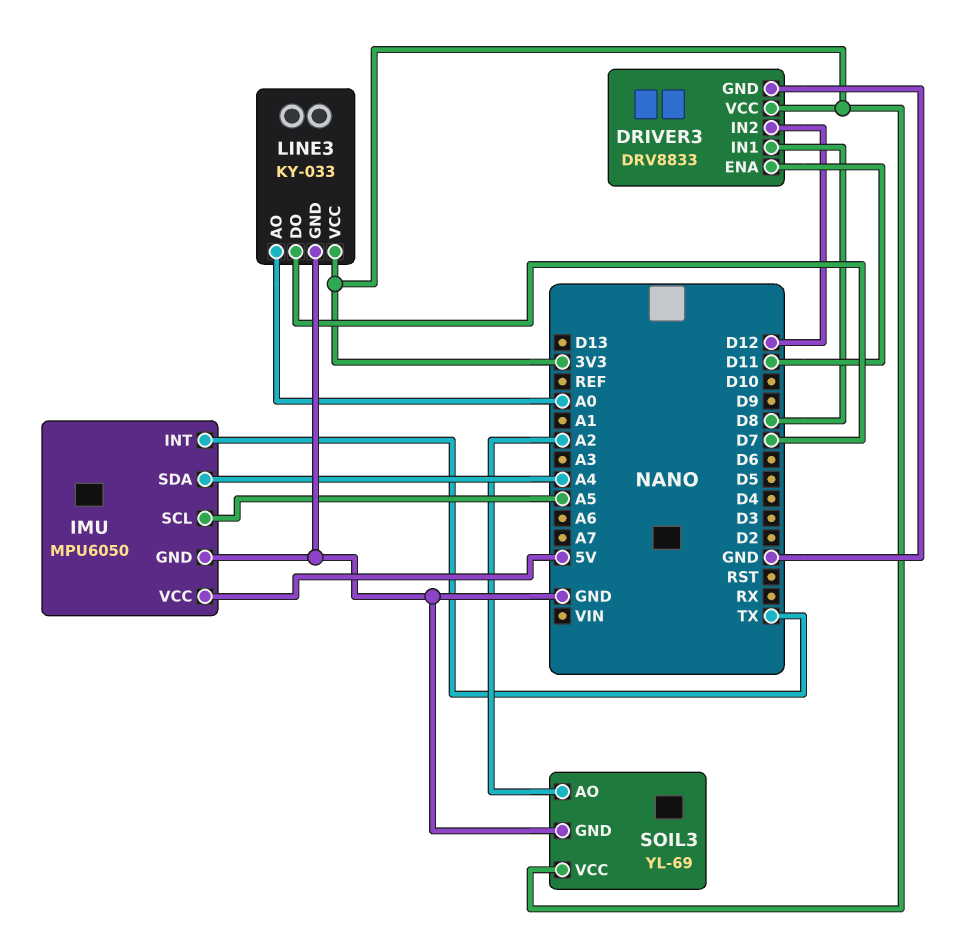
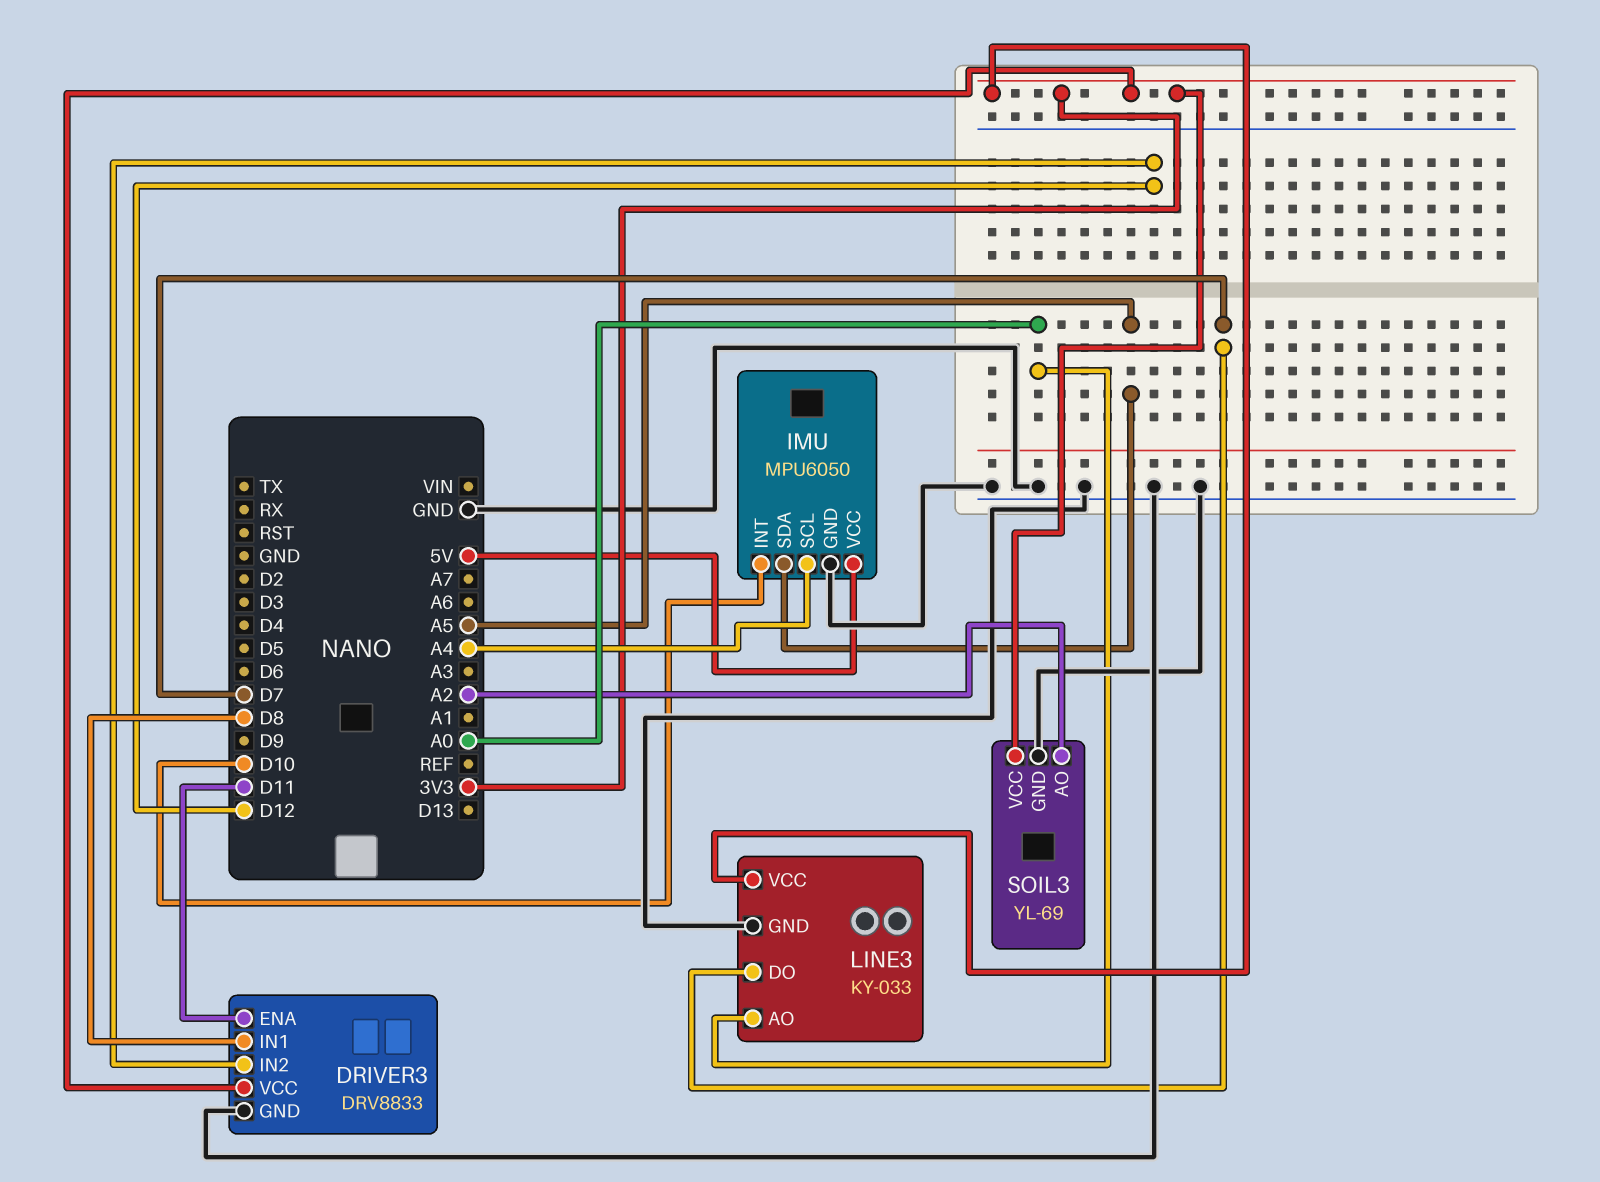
IMU pin INT: TX -> D10
IMU pin SCL: A5 -> A4
IMU pin SDA: A4 -> A5

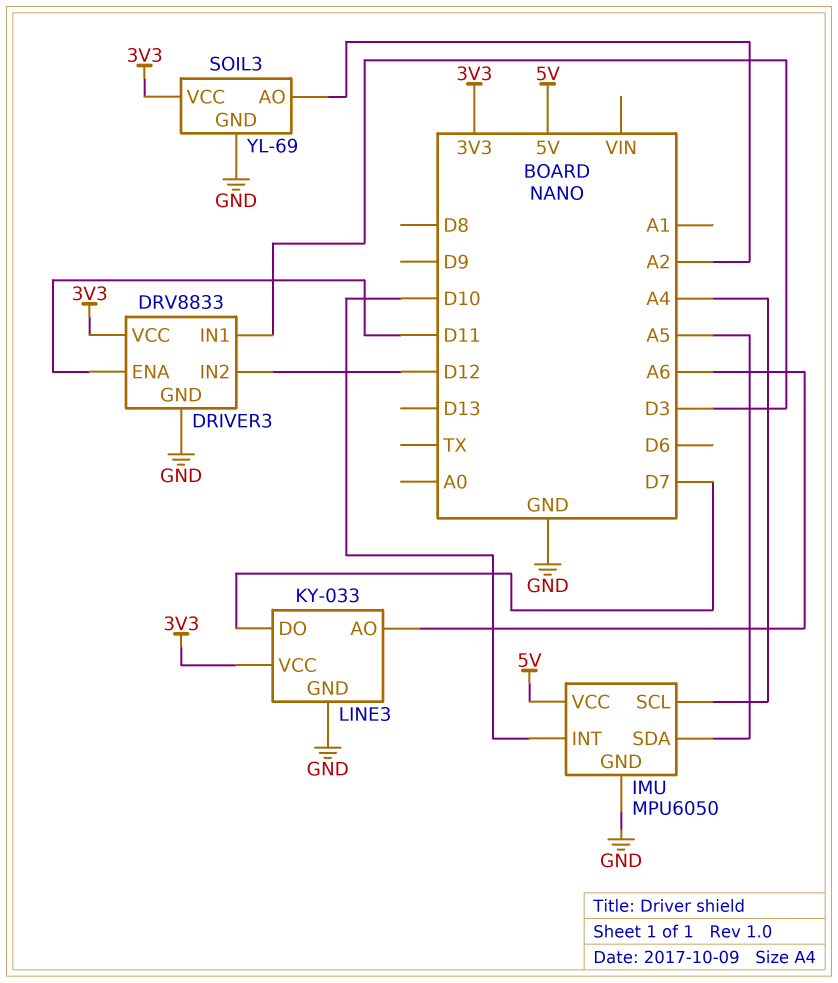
DRIVER3 pin IN1: D8 -> D3
LINE3 pin AO: A0 -> A6

